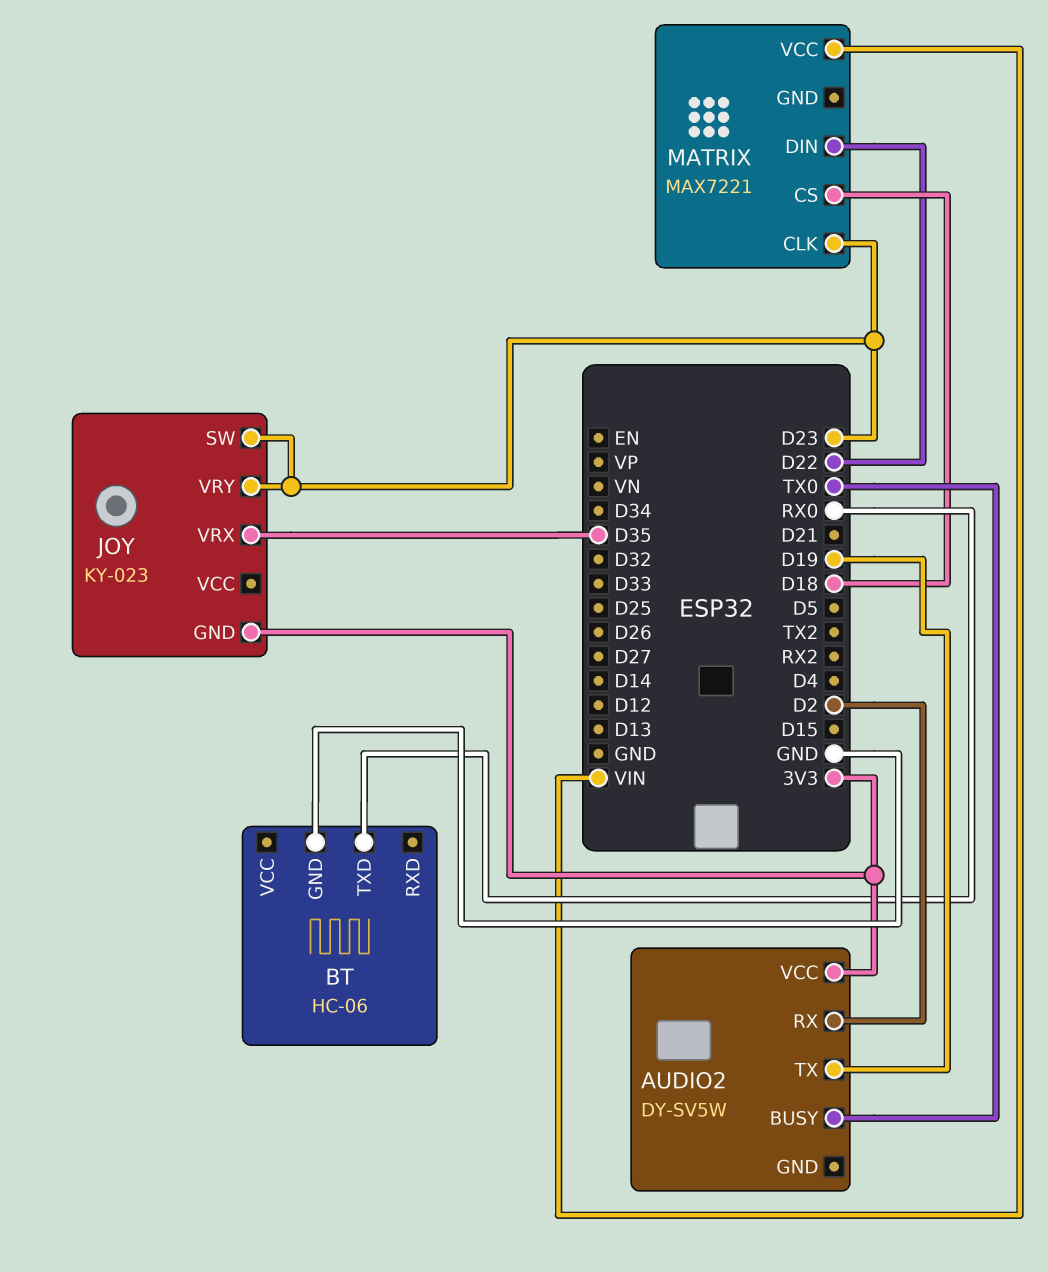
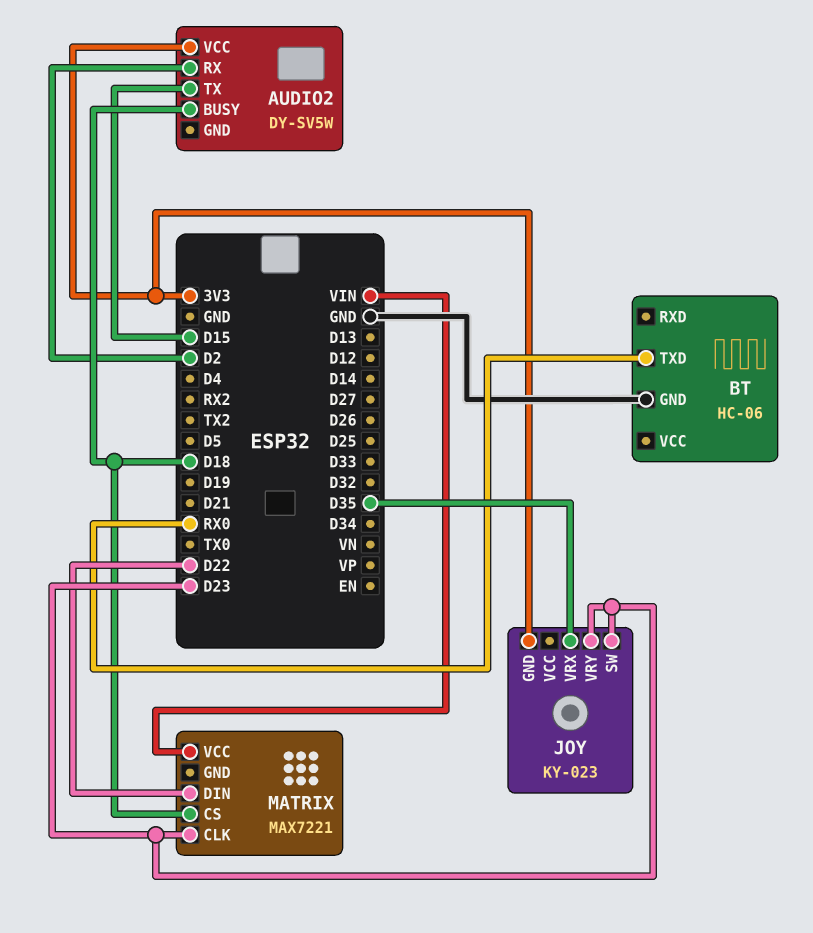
AUDIO2 pin BUSY: TX0 -> D18
AUDIO2 pin TX: D19 -> D15

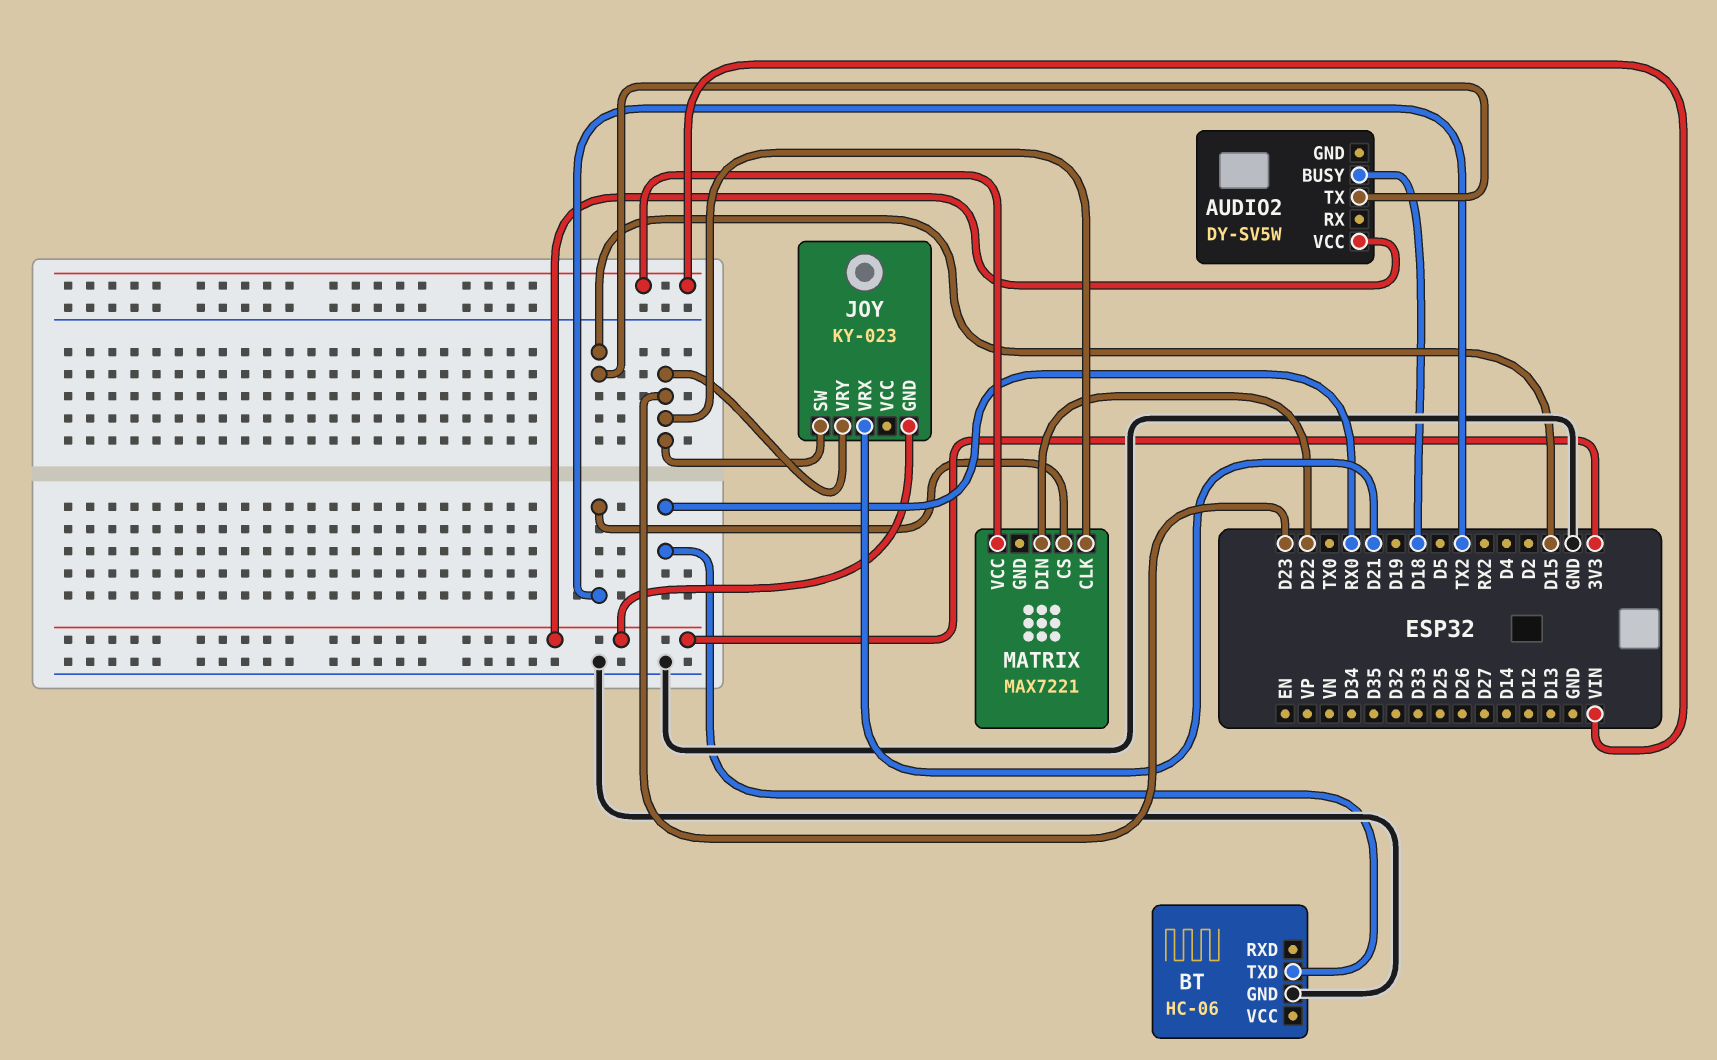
AUDIO2 pin RX: D2 -> none
JOY pin VRX: D35 -> D21
MATRIX pin CS: D18 -> TX2

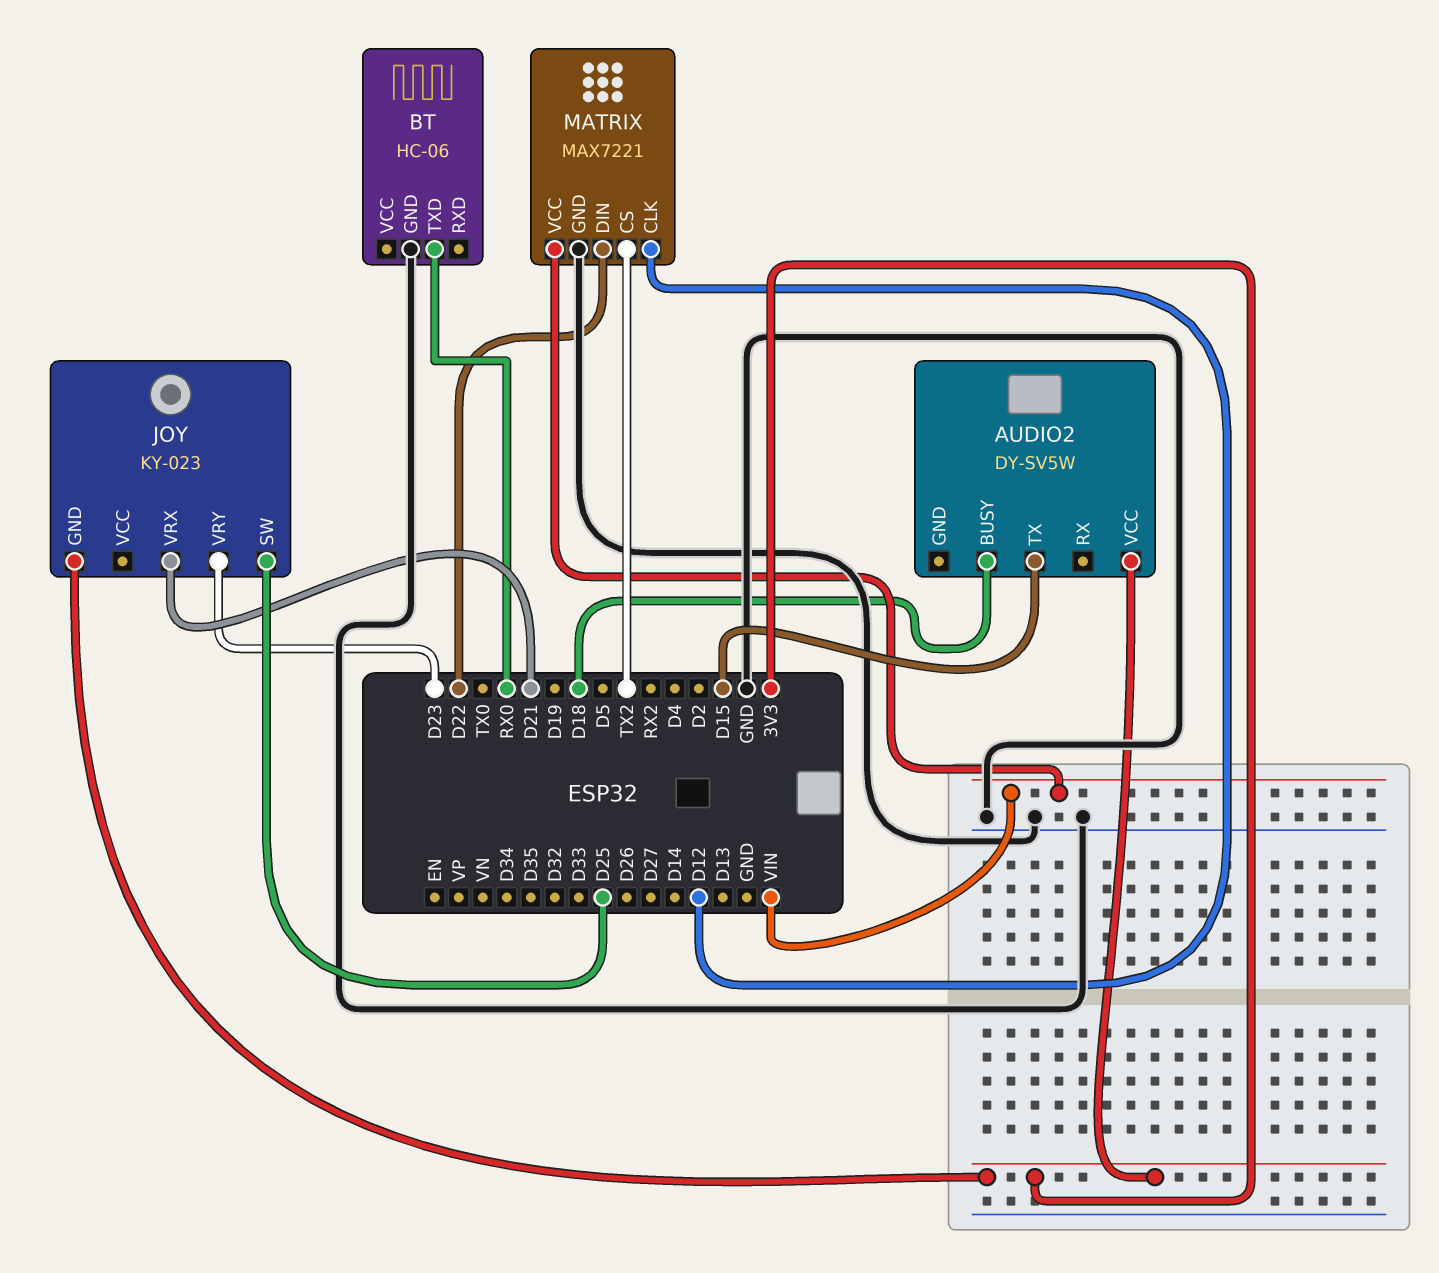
JOY pin SW: D23 -> D25
MATRIX pin CLK: D23 -> D12
MATRIX pin GND: none -> GND

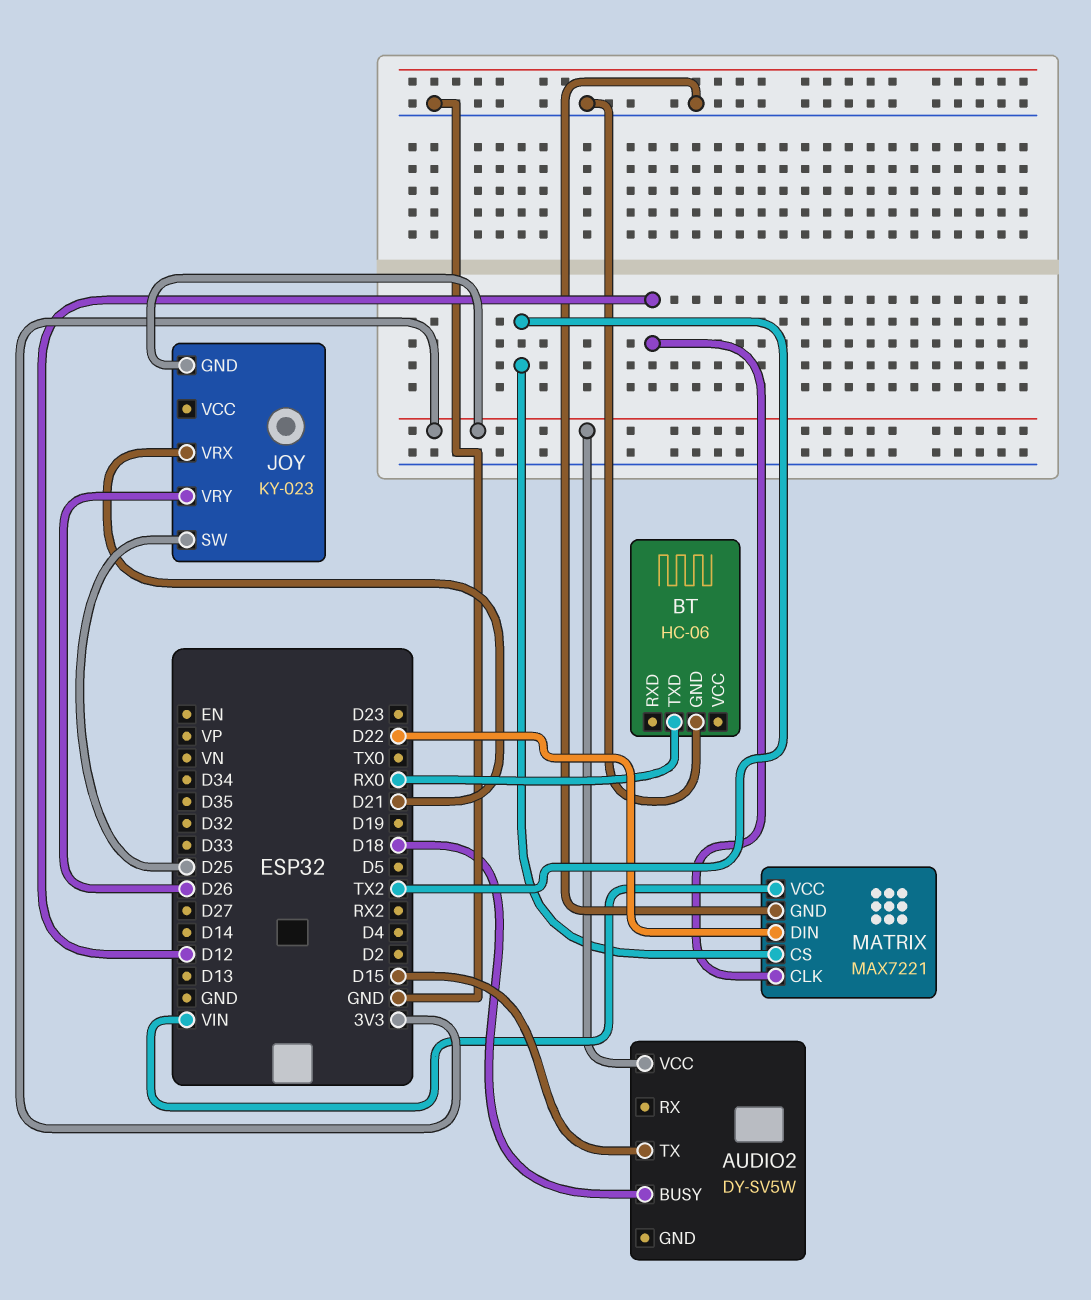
JOY pin VRY: D23 -> D26

